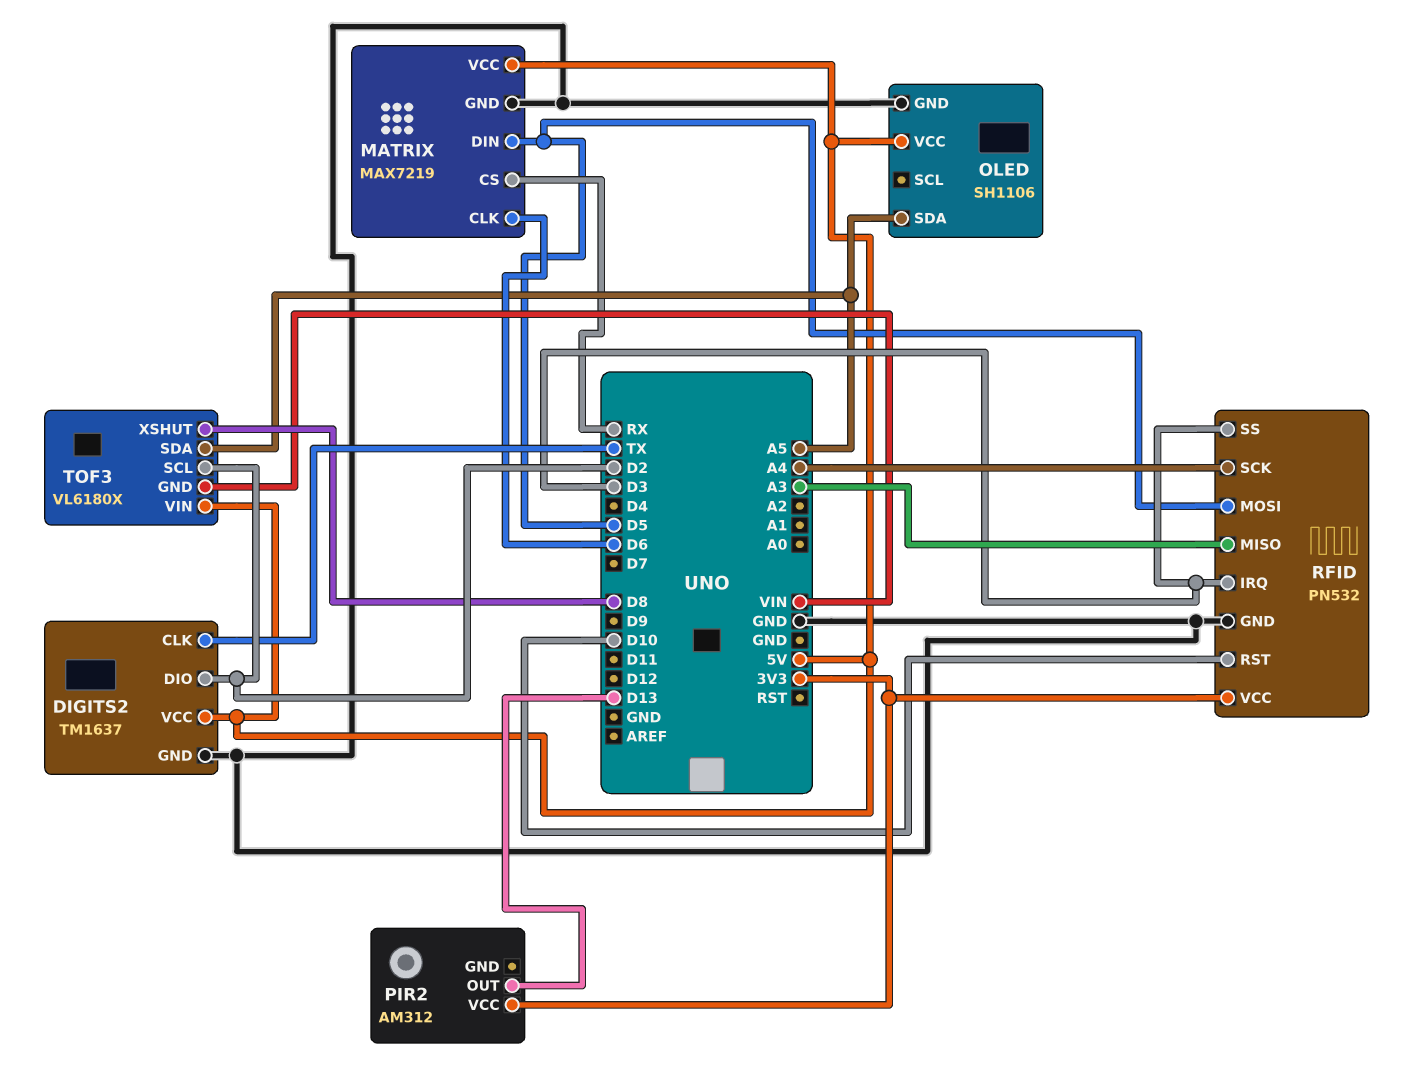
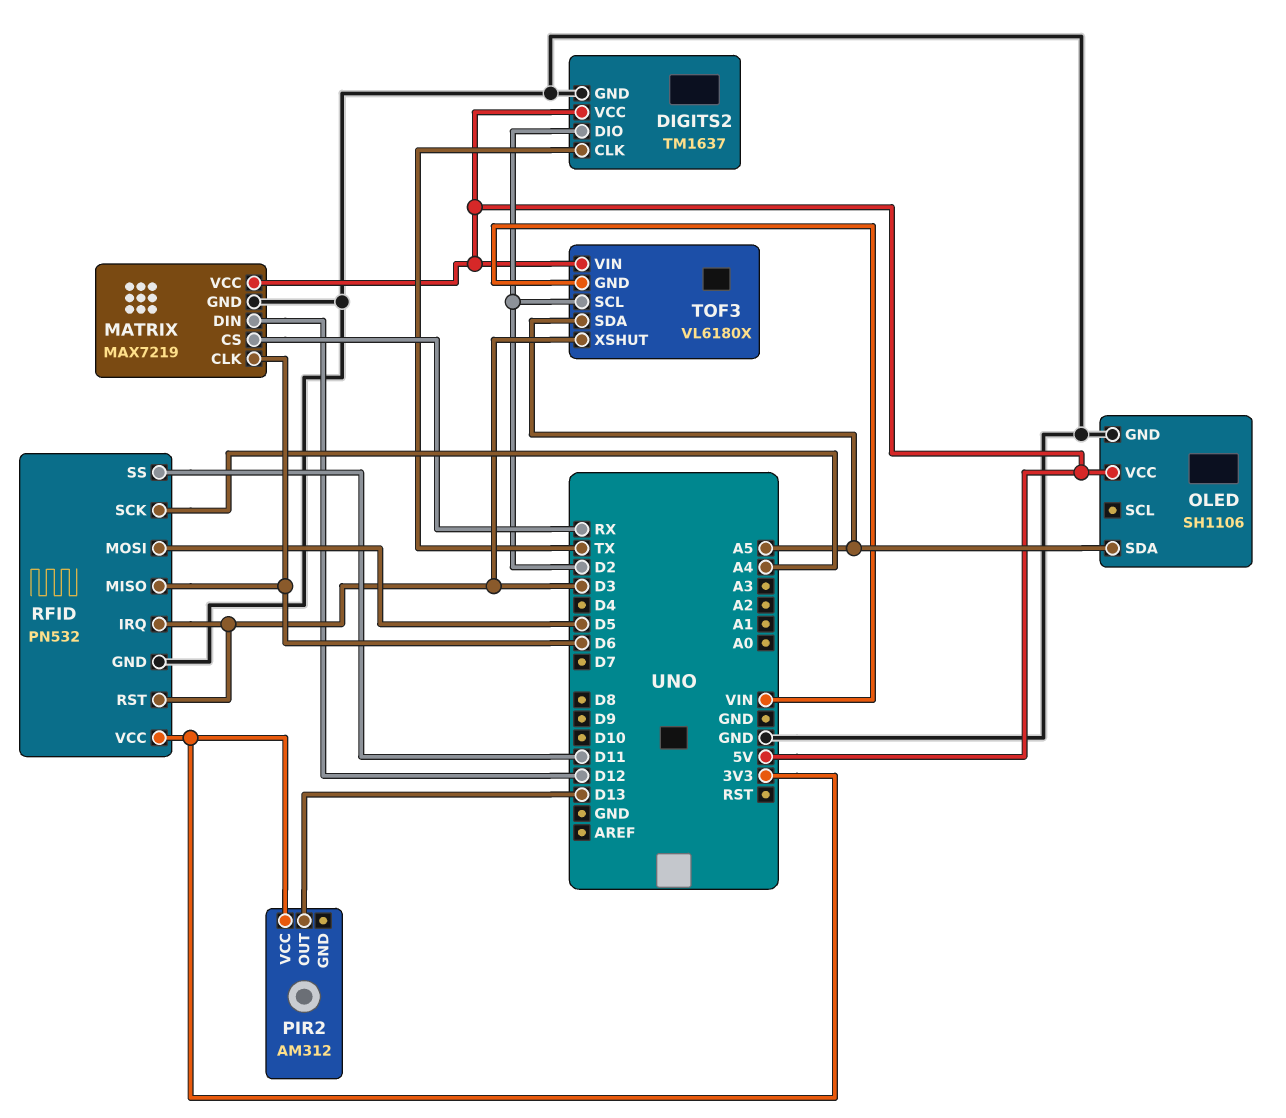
MATRIX pin DIN: D5 -> D12
RFID pin MISO: A3 -> D6
RFID pin RST: D10 -> D3
RFID pin SS: D3 -> D11
TOF3 pin XSHUT: D8 -> D3

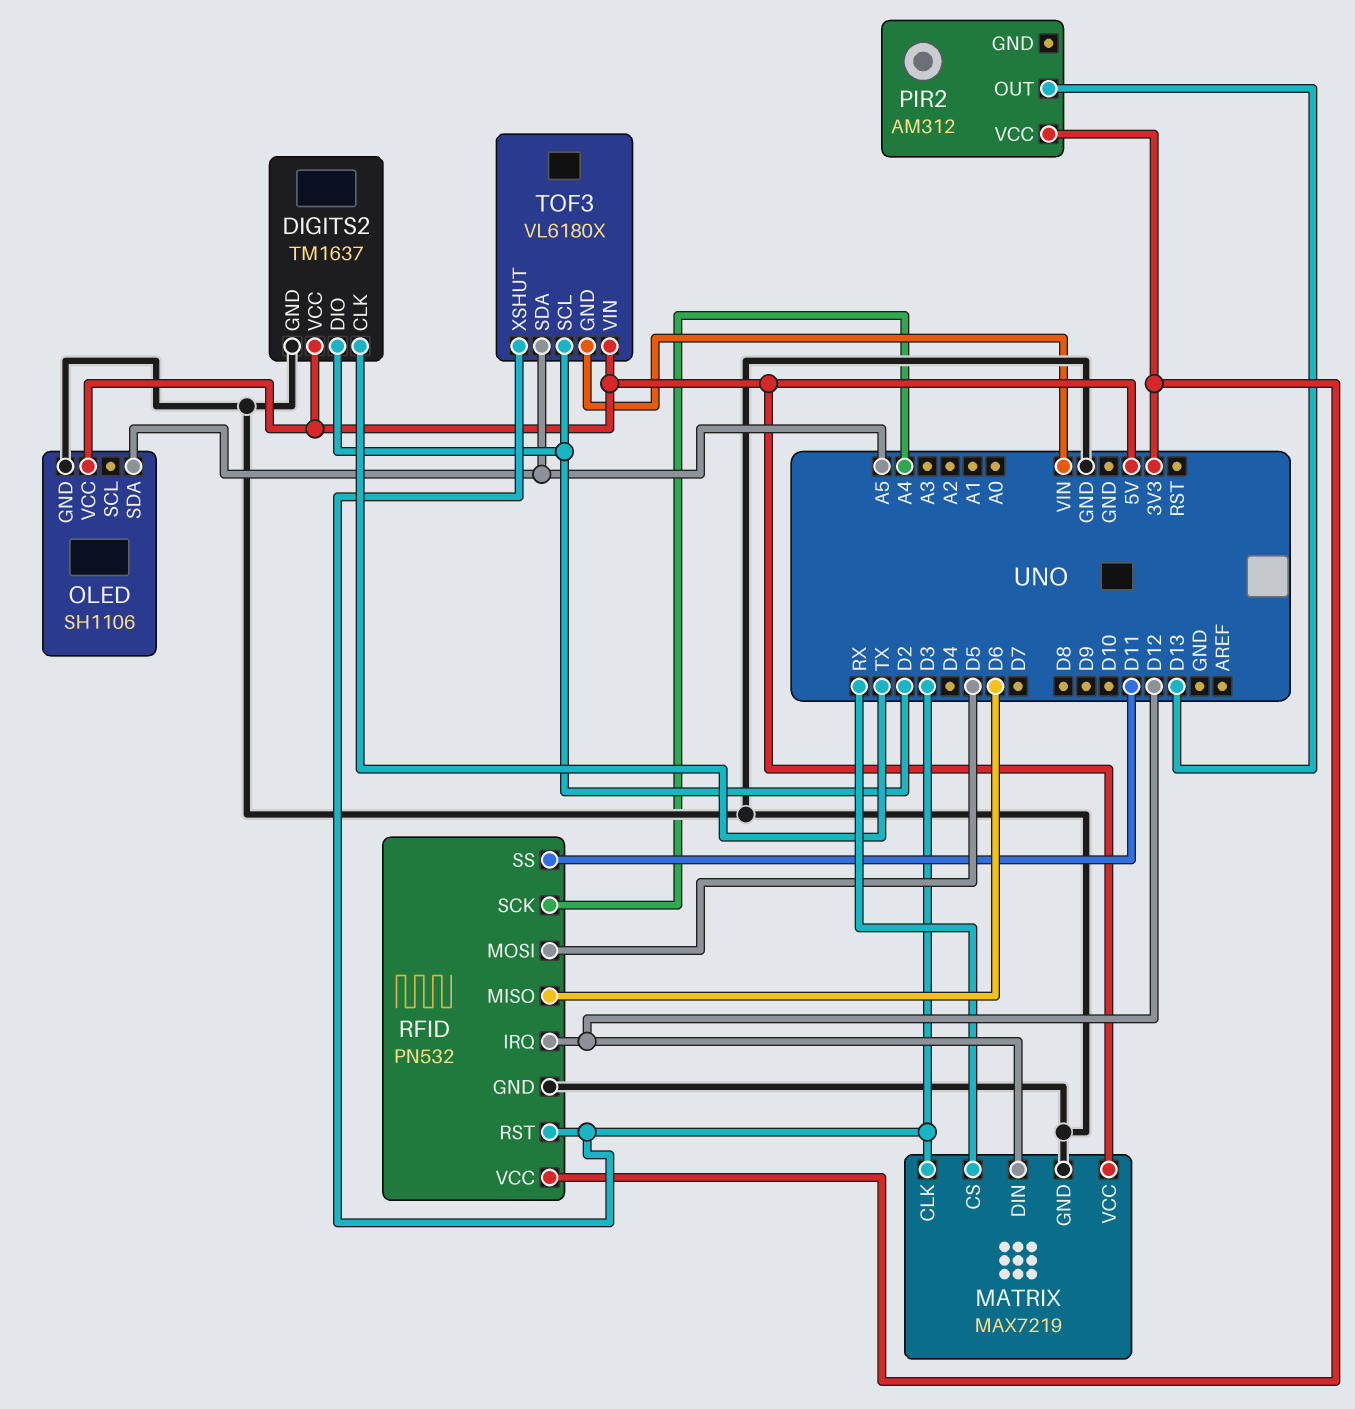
MATRIX pin CLK: D6 -> D3
RFID pin IRQ: D3 -> D12

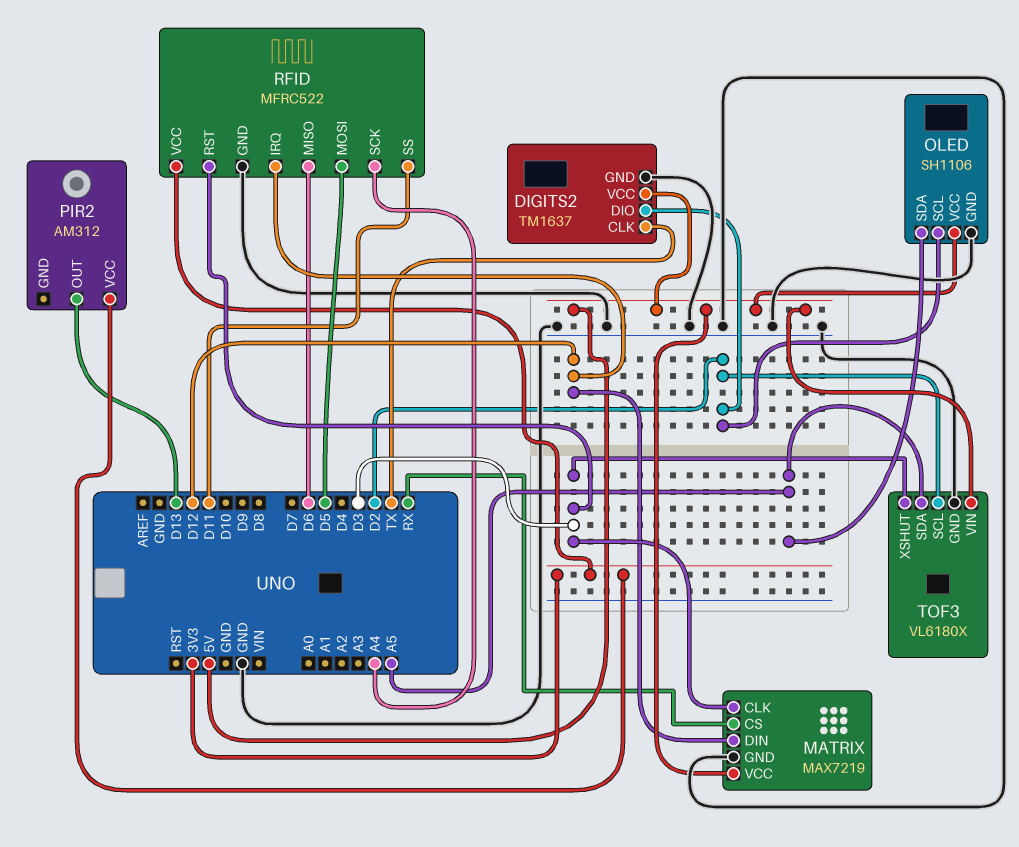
OLED pin SCL: none -> D2
RFID: PN532 -> MFRC522
TOF3 pin GND: VIN -> GND

